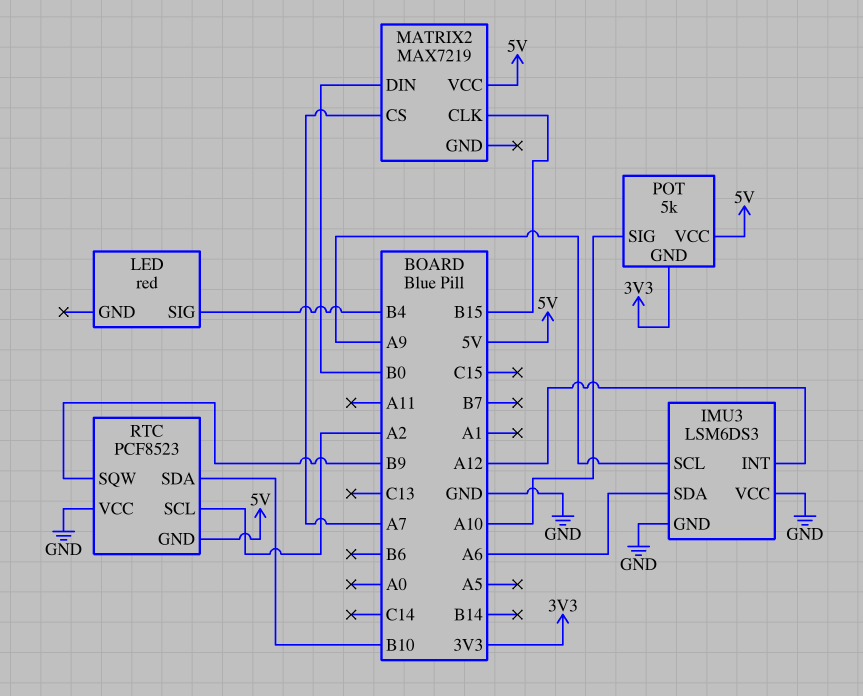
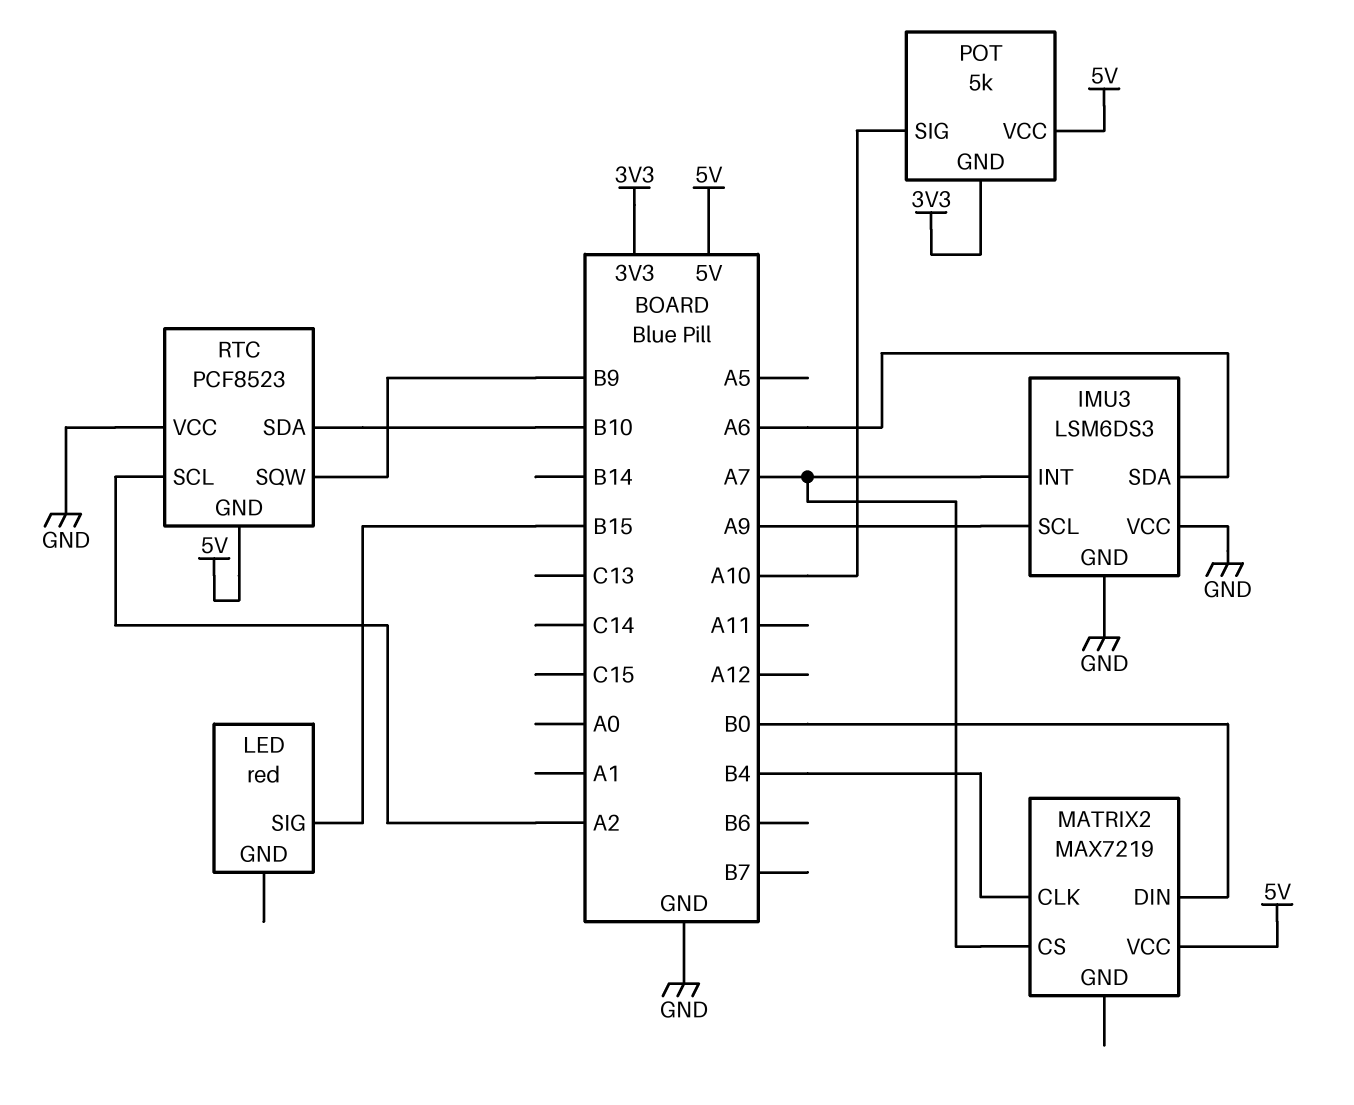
IMU3 pin INT: A12 -> A7
LED pin SIG: B4 -> B15
MATRIX2 pin CLK: B15 -> B4

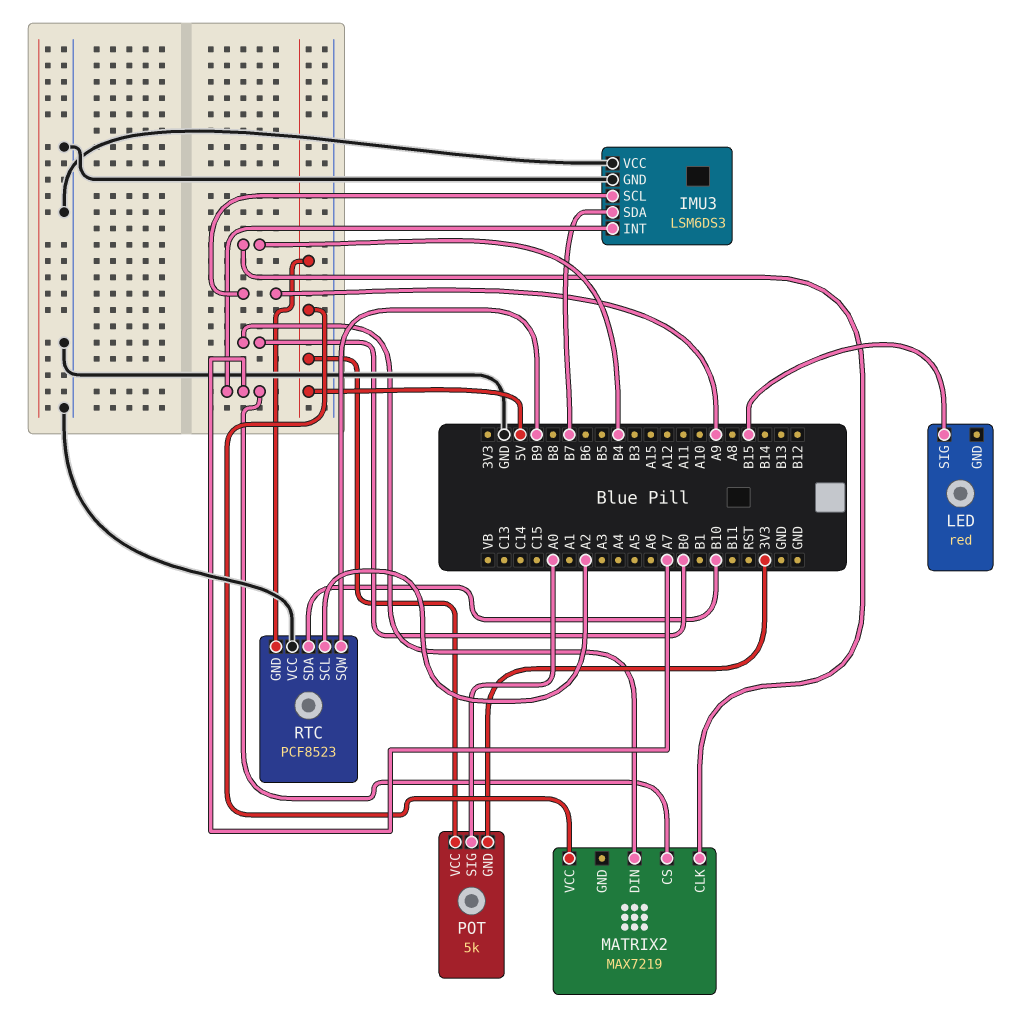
IMU3 pin SDA: A6 -> B7
POT pin SIG: A10 -> A0

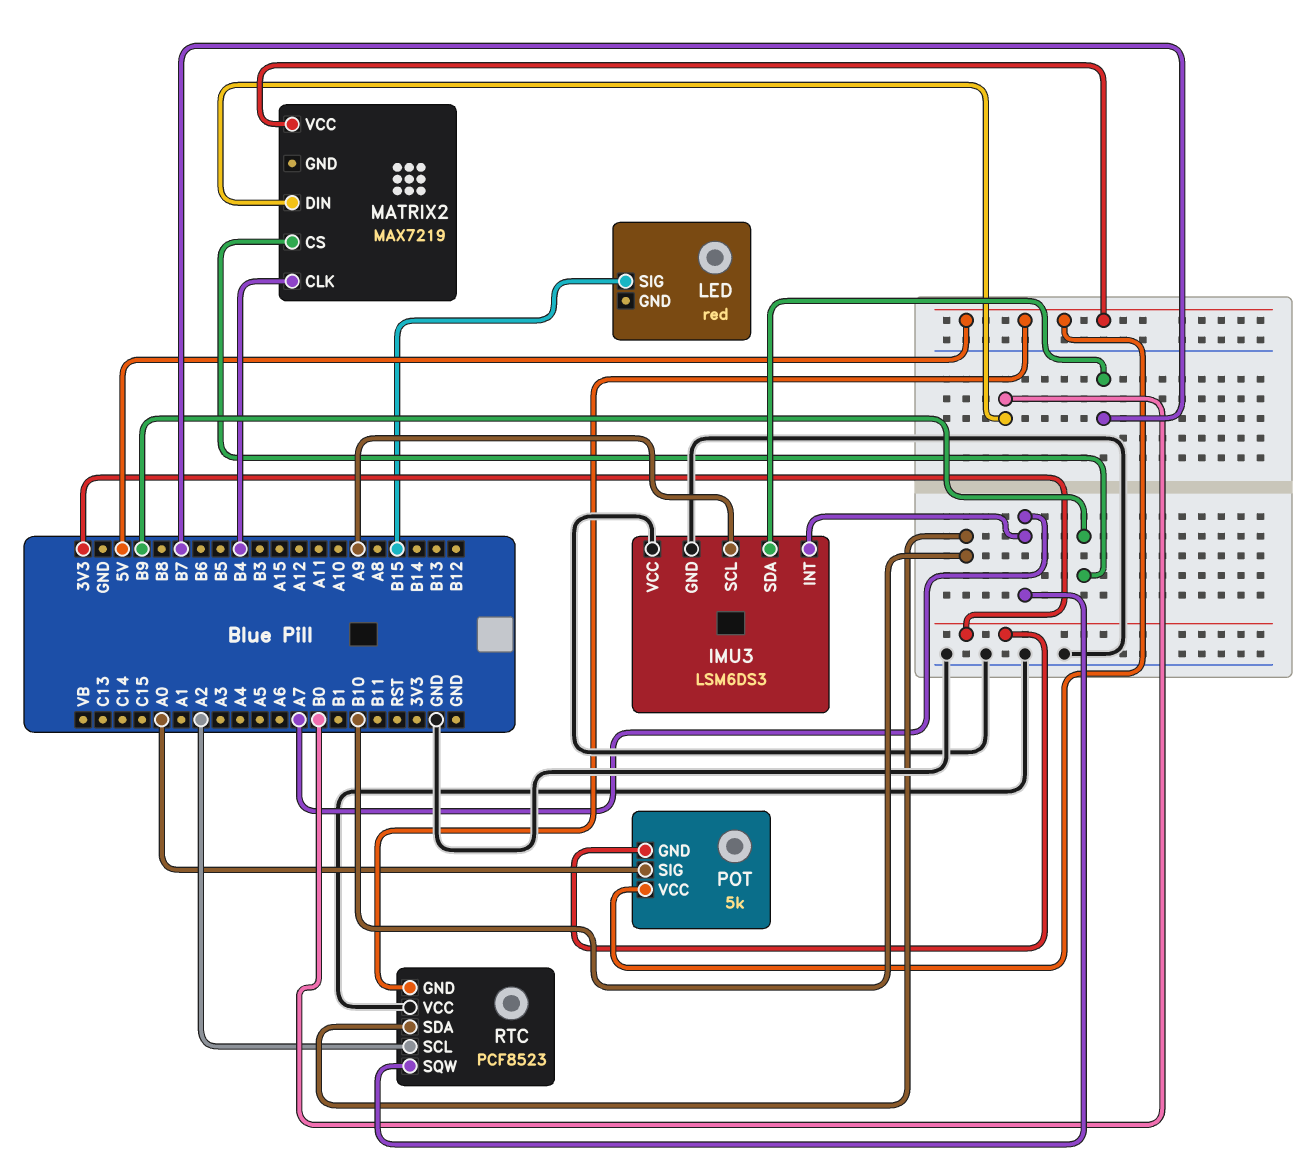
MATRIX2 pin CS: A7 -> B9
RTC pin SQW: B9 -> A7

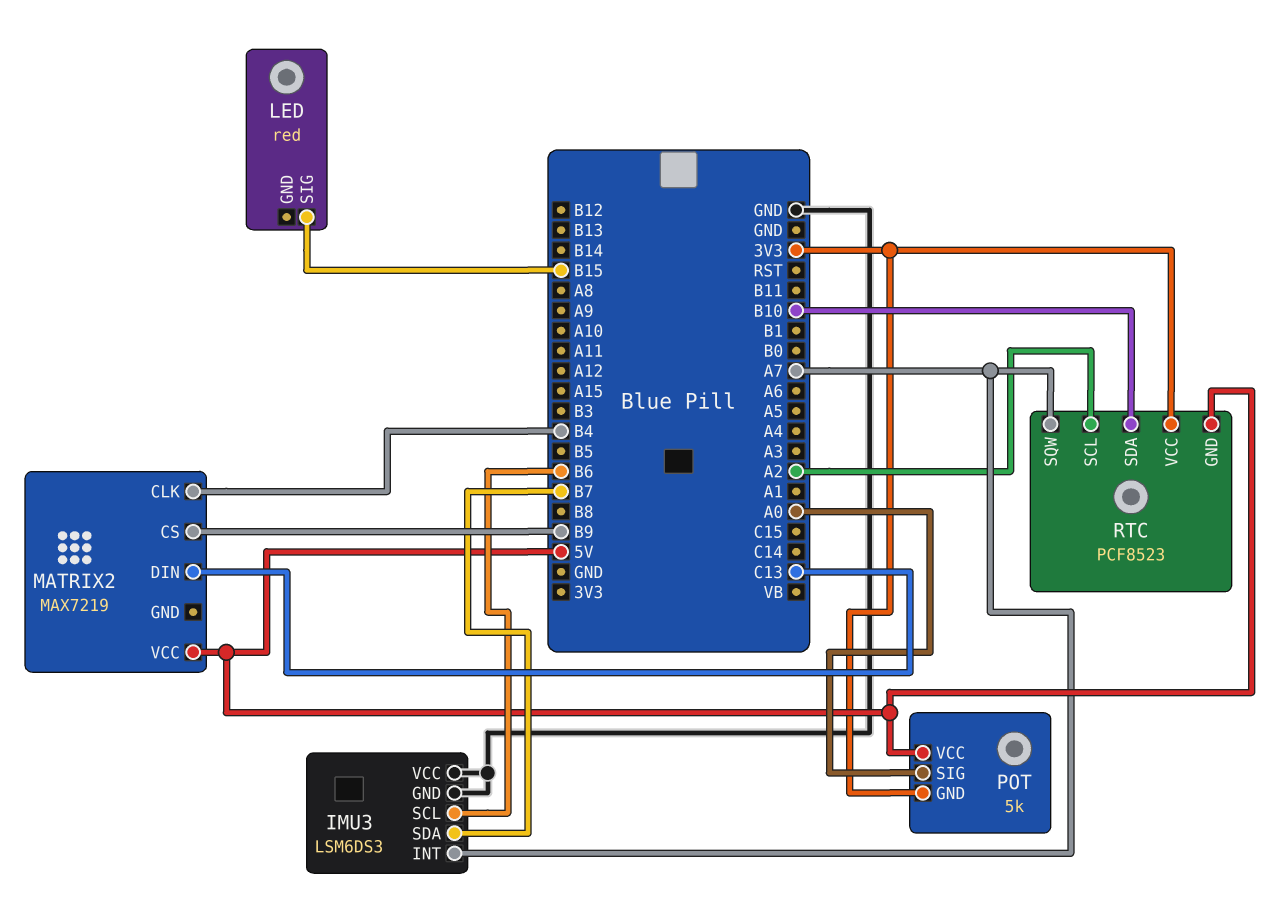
IMU3 pin SCL: A9 -> B6
MATRIX2 pin DIN: B0 -> C13
RTC pin VCC: GND -> 3V3

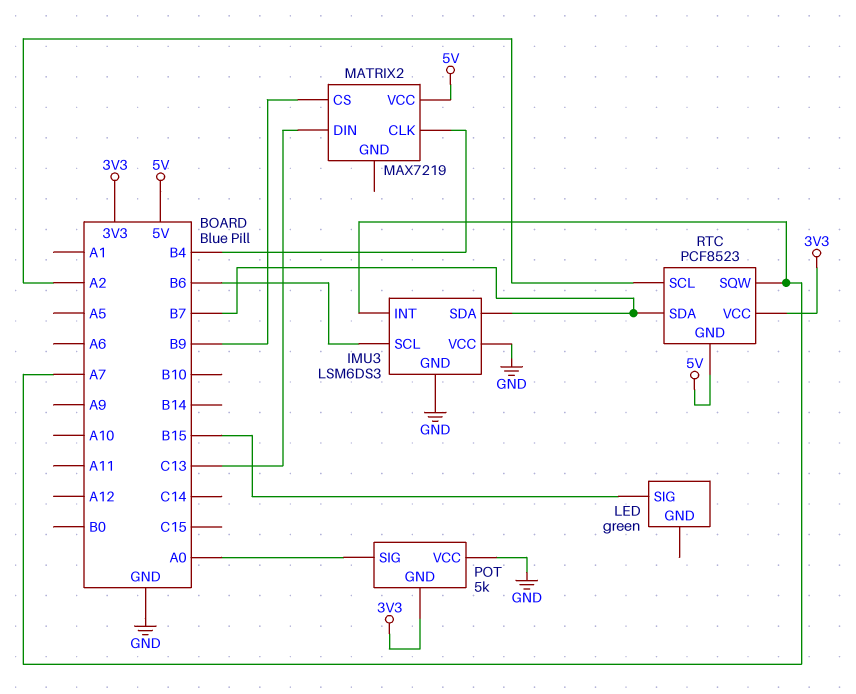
LED: red -> green
POT pin VCC: 5V -> GND
RTC pin SDA: B10 -> B7

